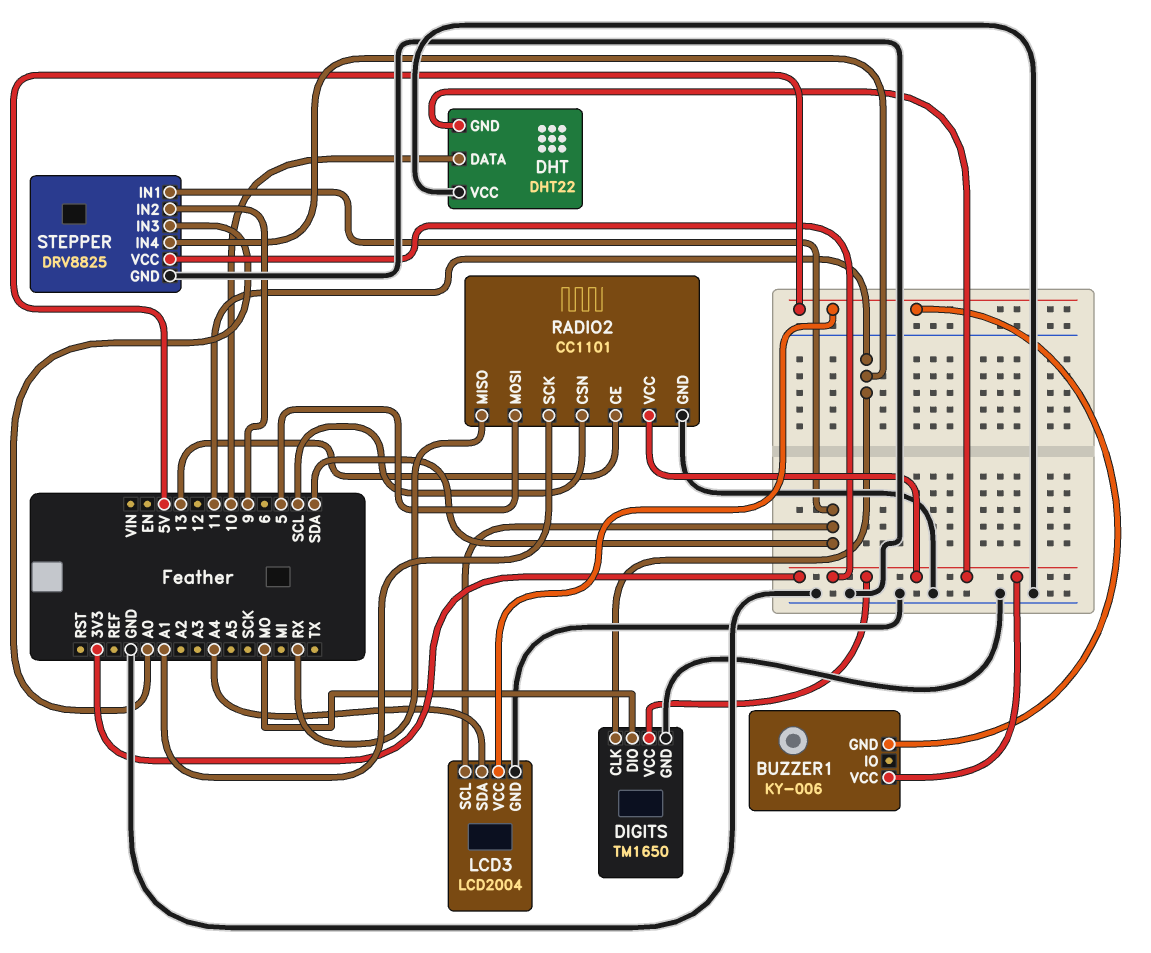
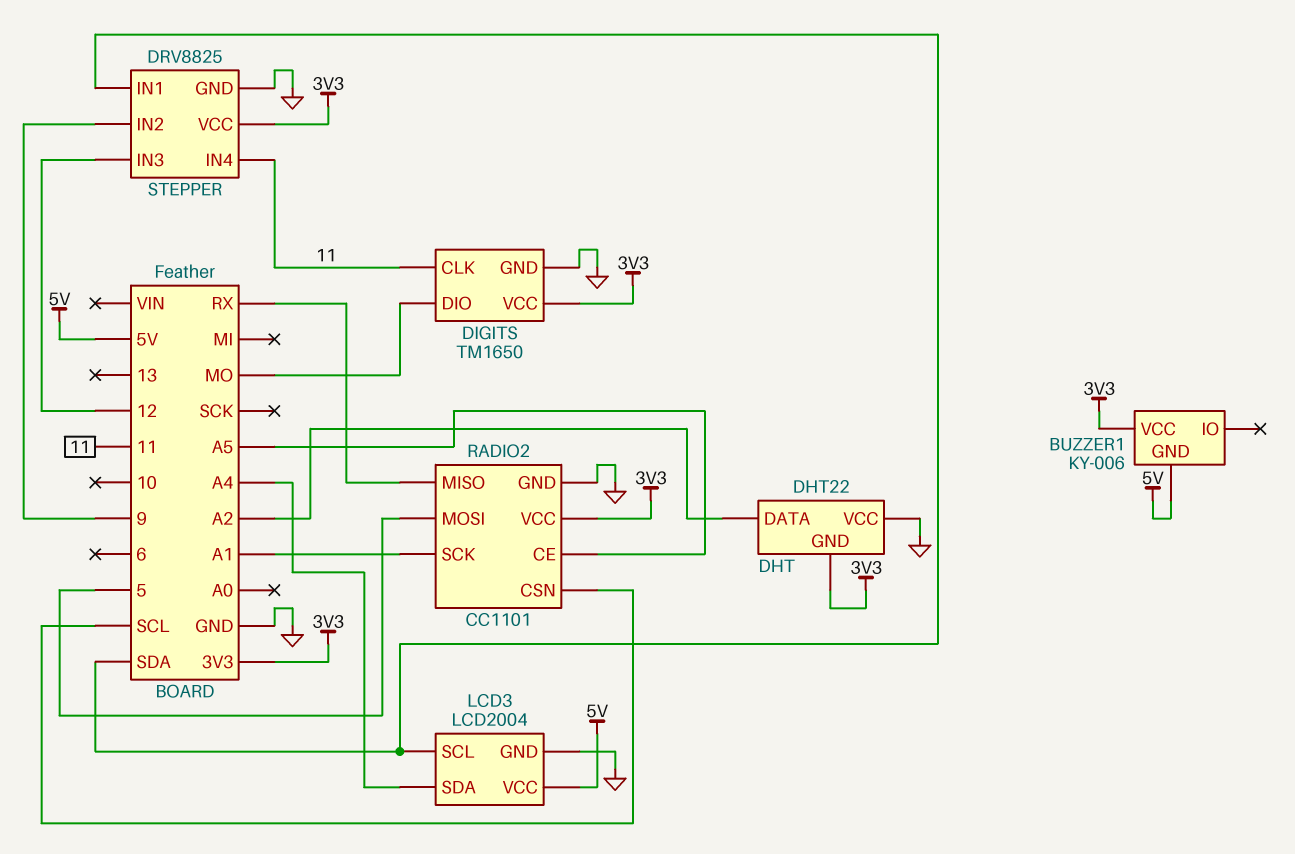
DHT pin DATA: 10 -> A2
RADIO2 pin CE: 13 -> A5
STEPPER pin IN3: A0 -> 12

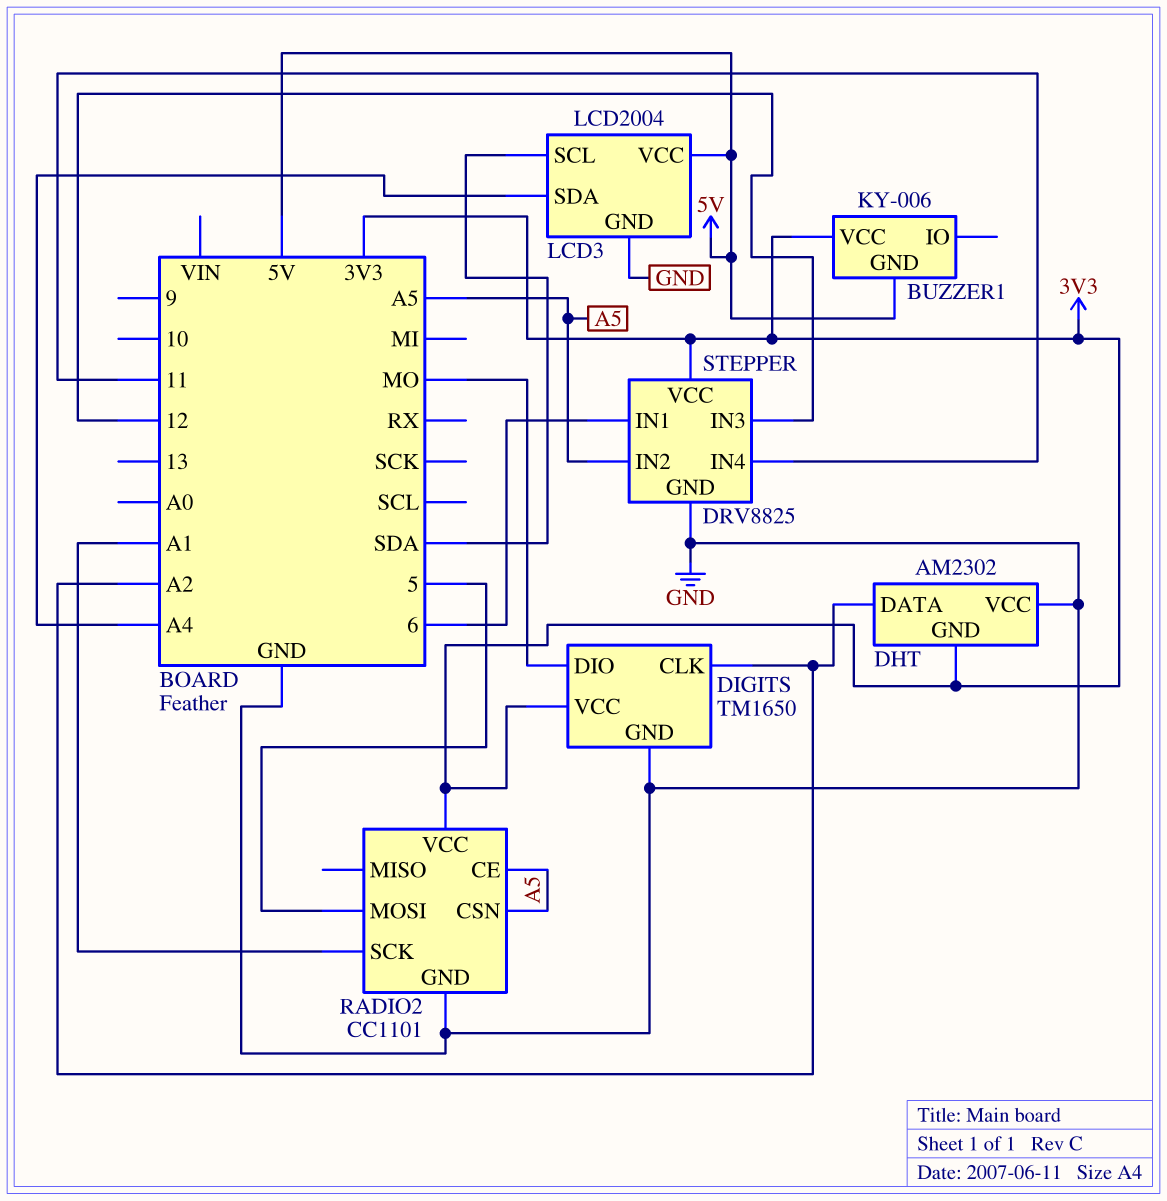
DHT: DHT22 -> AM2302
DIGITS pin CLK: 11 -> A2
RADIO2 pin CSN: SCL -> A5
RADIO2 pin MISO: RX -> none
STEPPER pin IN1: SDA -> 6
STEPPER pin IN2: 9 -> A5

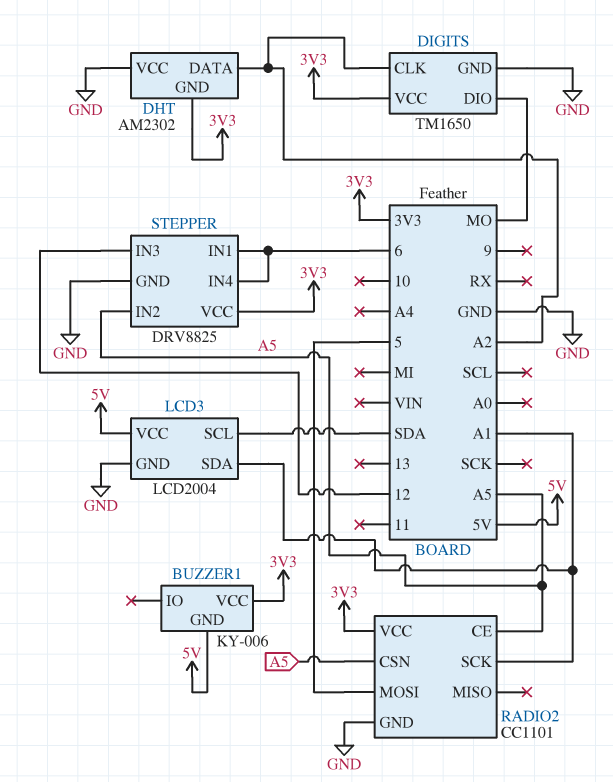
LCD3 pin SDA: A4 -> A1
STEPPER pin IN4: 11 -> 6

